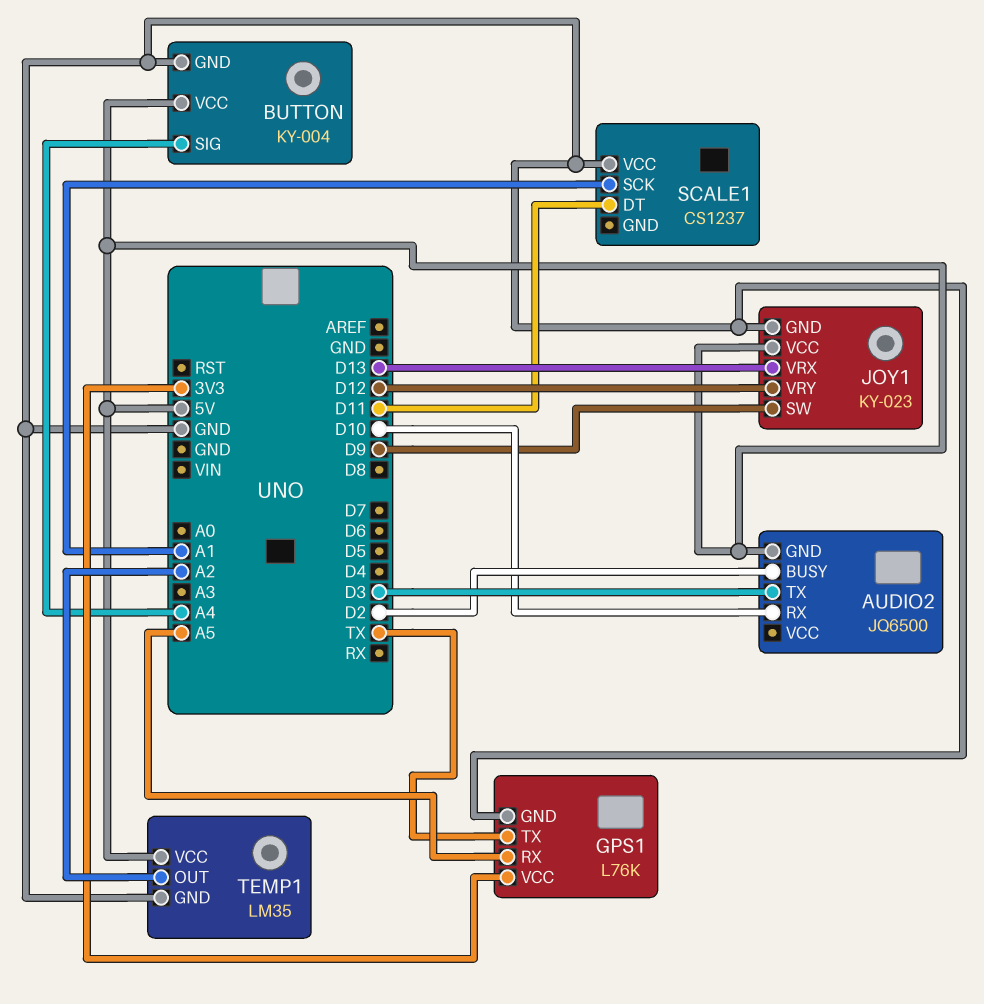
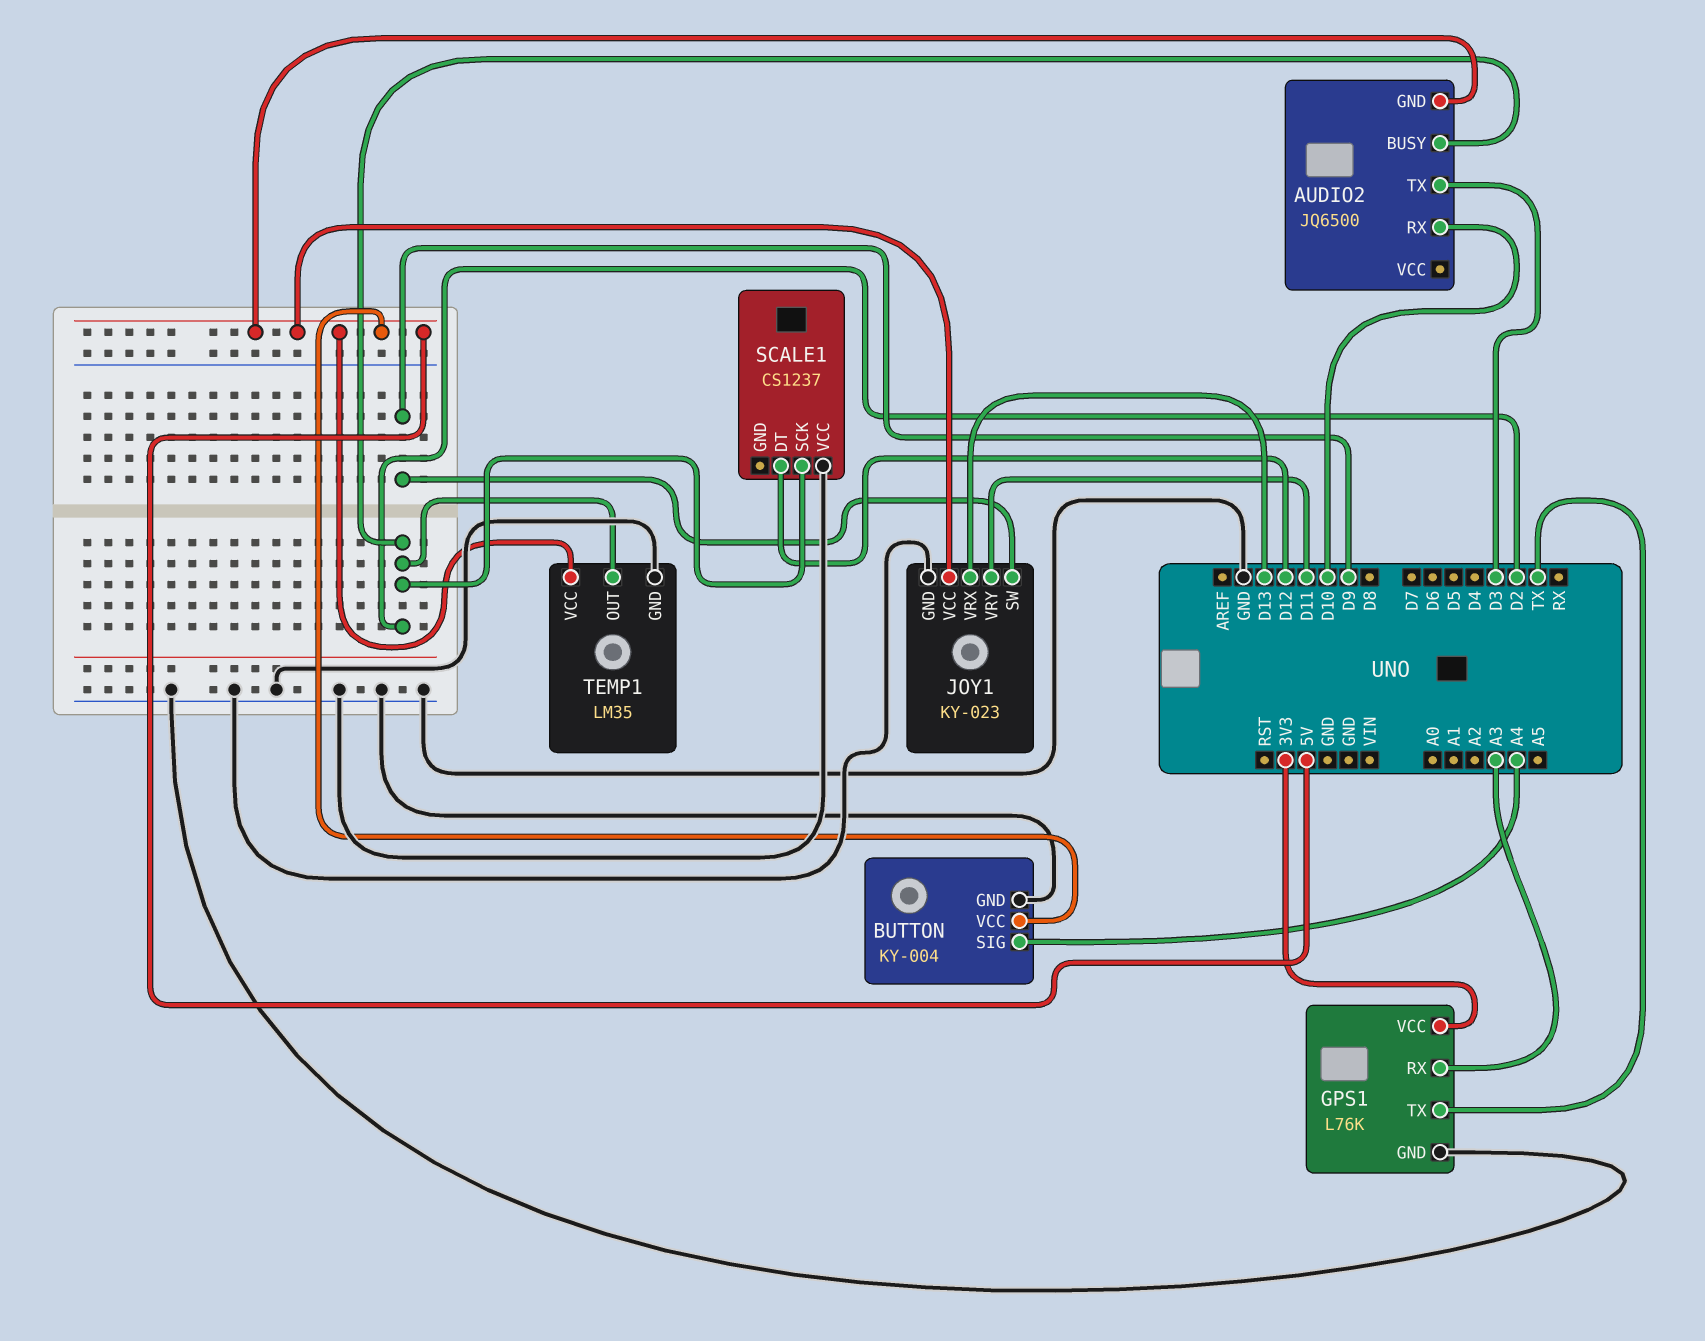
GPS1 pin RX: A5 -> A3
JOY1 pin VRY: D12 -> D11
SCALE1 pin DT: D11 -> D12
SCALE1 pin SCK: A1 -> D2
TEMP1 pin OUT: A2 -> D2

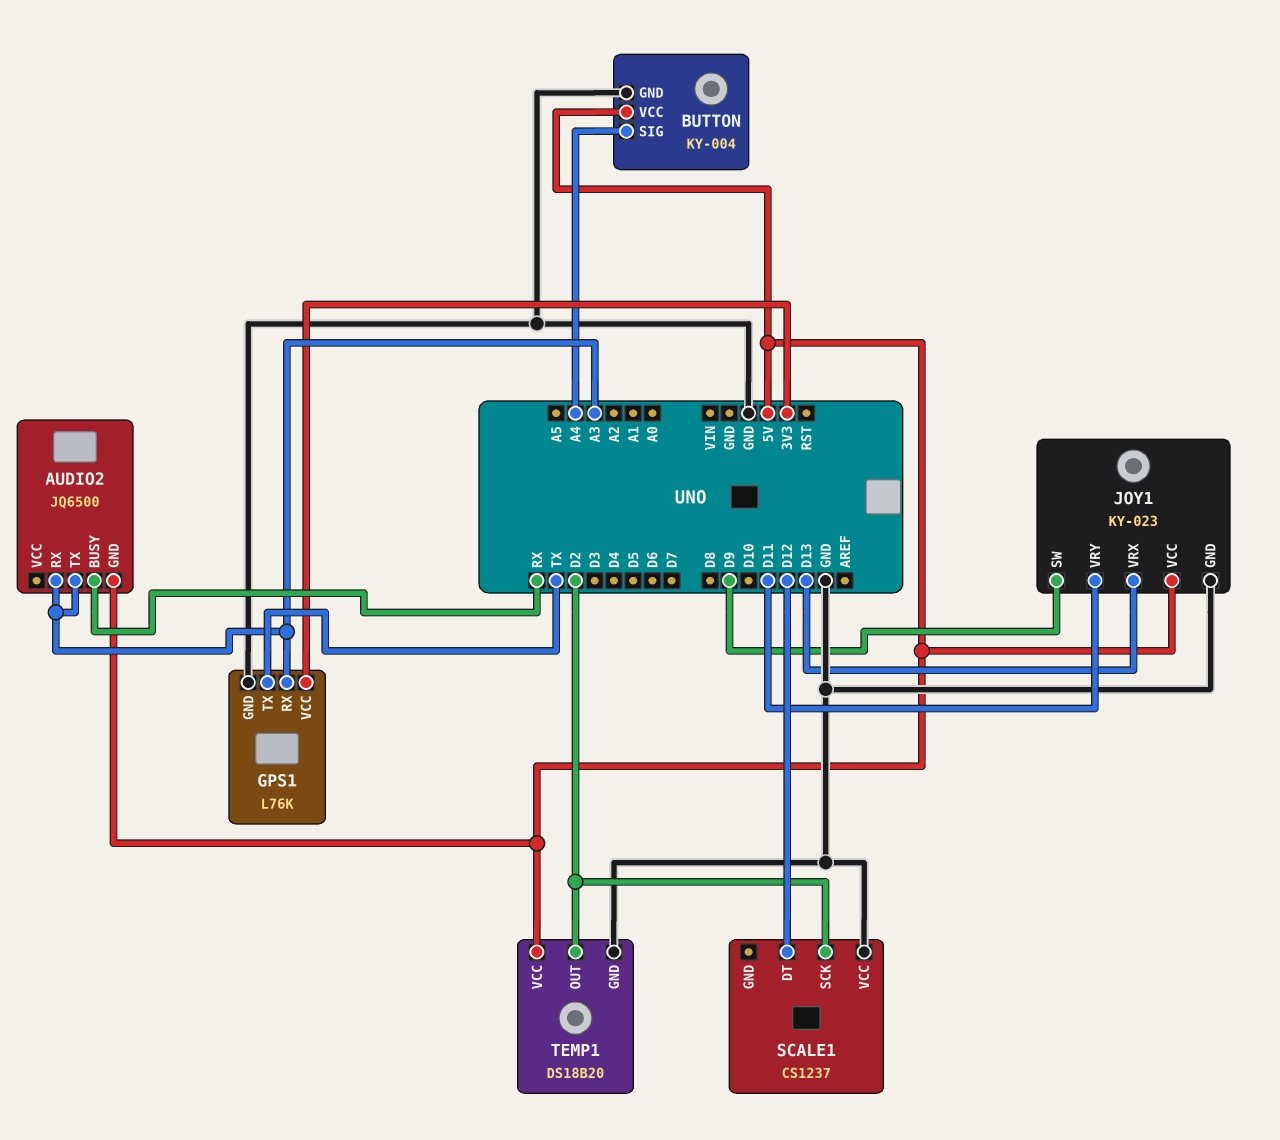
AUDIO2 pin BUSY: D2 -> RX
AUDIO2 pin RX: D10 -> A3
AUDIO2 pin TX: D3 -> A3
TEMP1: LM35 -> DS18B20

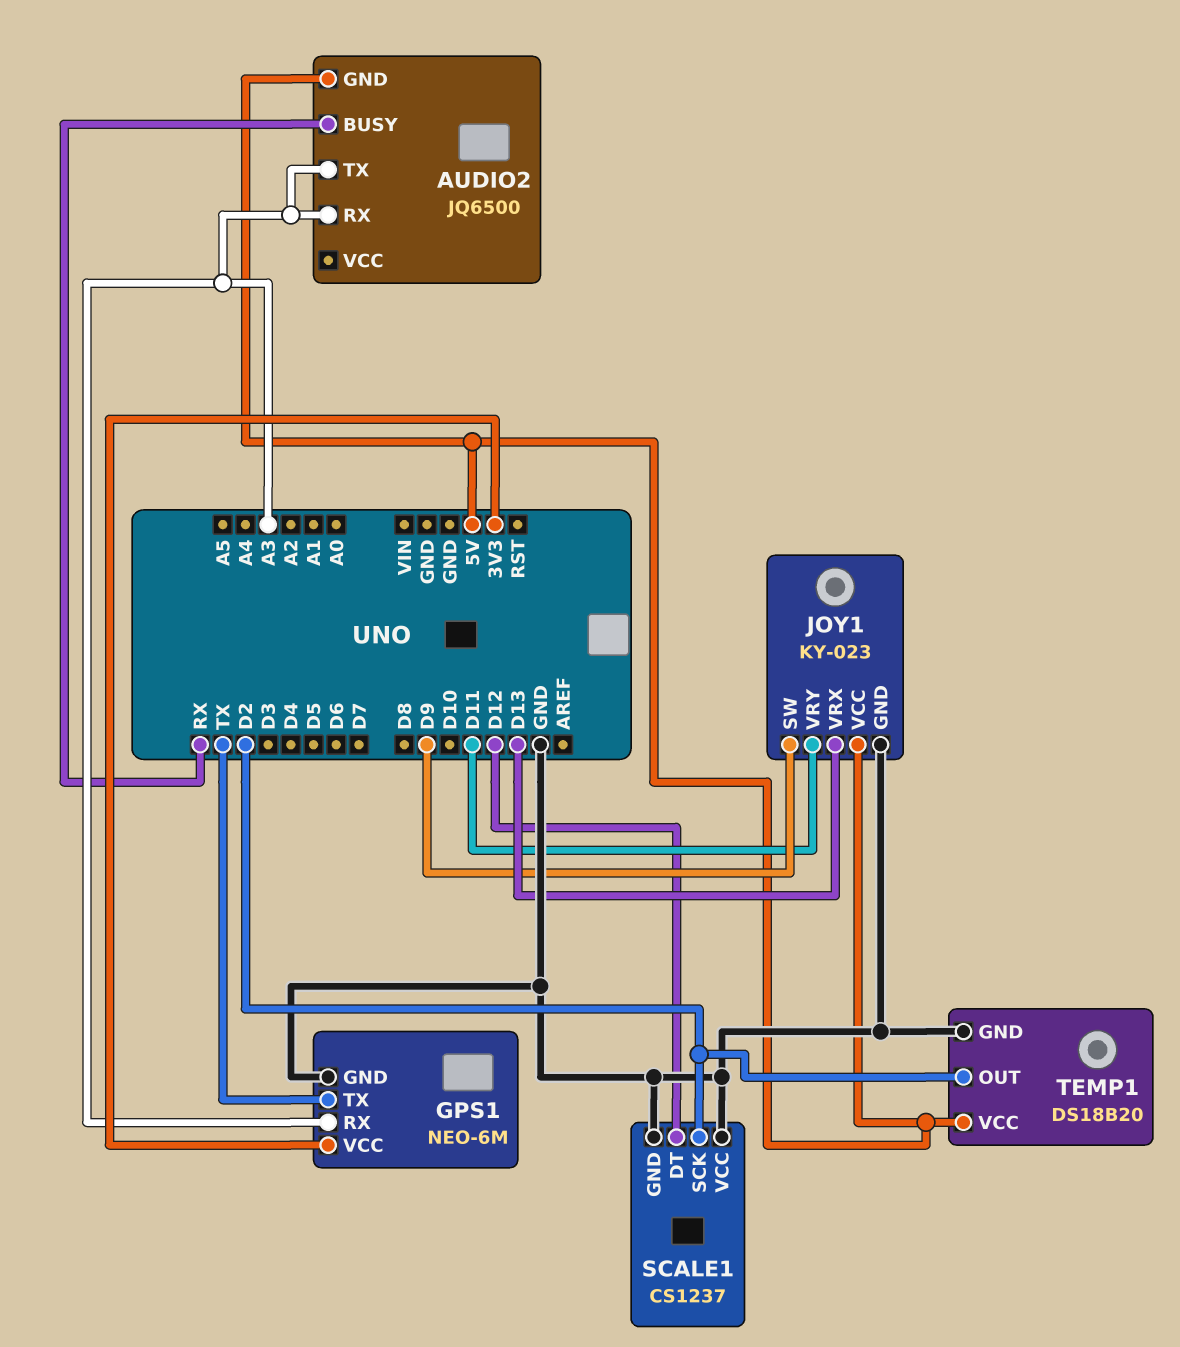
BUTTON: KY-004 -> none
BUTTON pin GND: GND -> none
BUTTON pin SIG: A4 -> none
BUTTON pin VCC: 5V -> none
GPS1: L76K -> NEO-6M
SCALE1 pin GND: none -> GND

